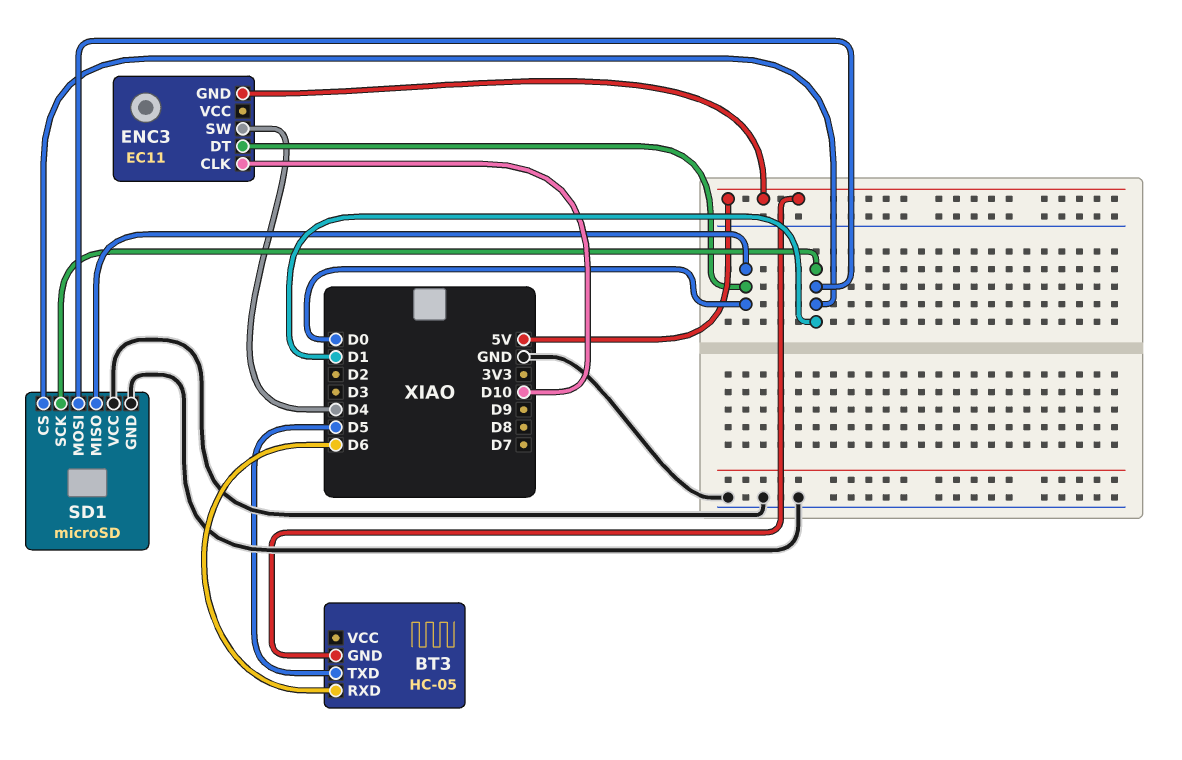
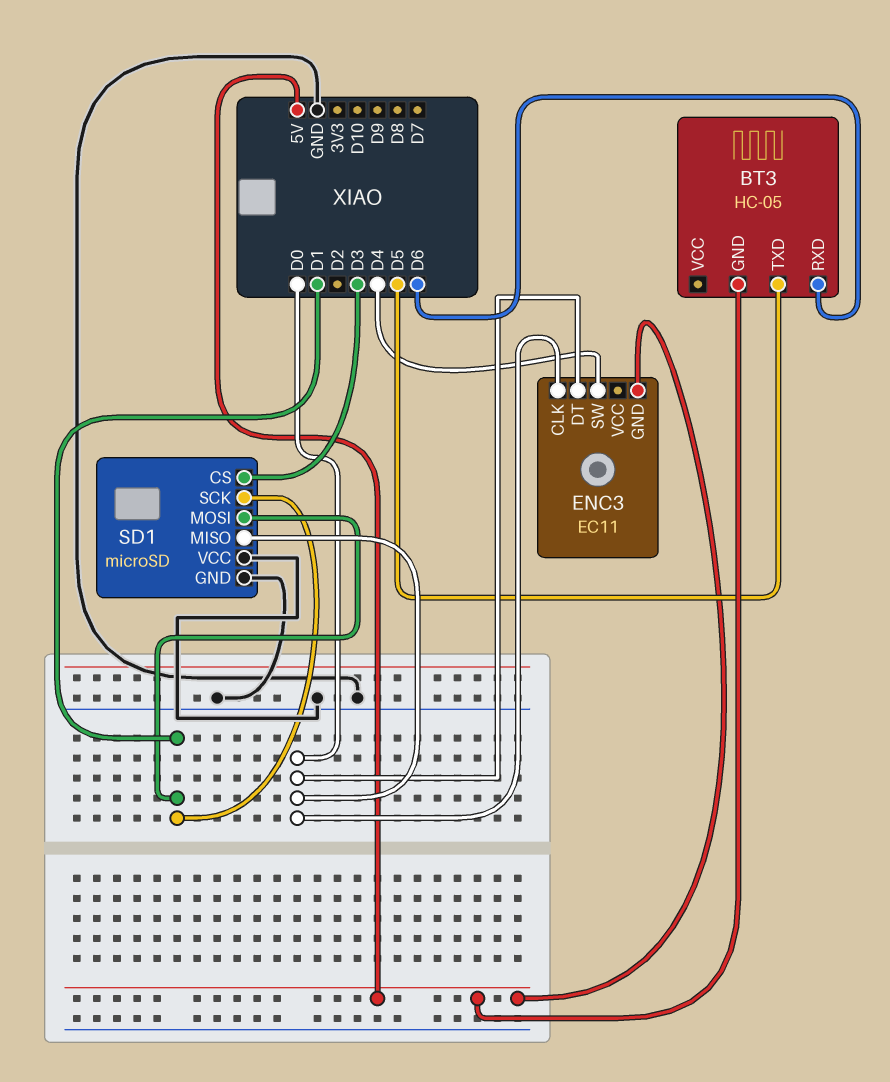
ENC3 pin CLK: D10 -> D0
SD1 pin CS: D1 -> D3

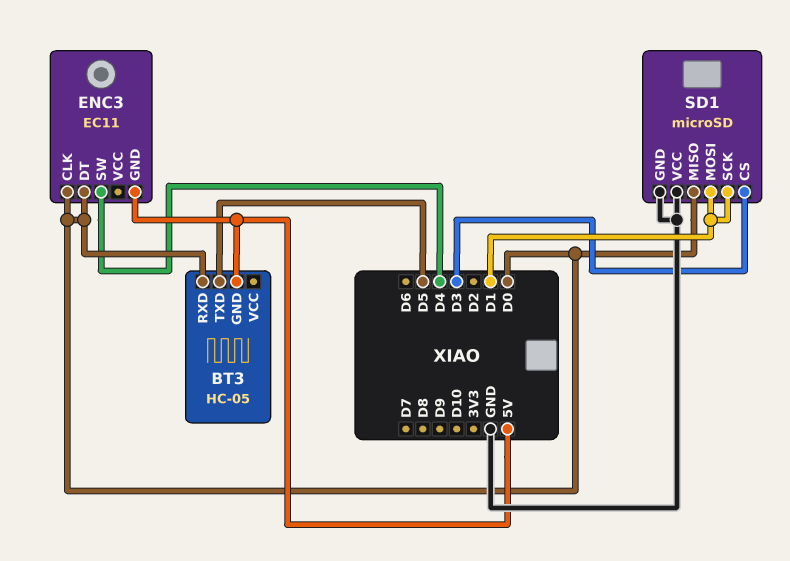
BT3 pin RXD: D6 -> D0

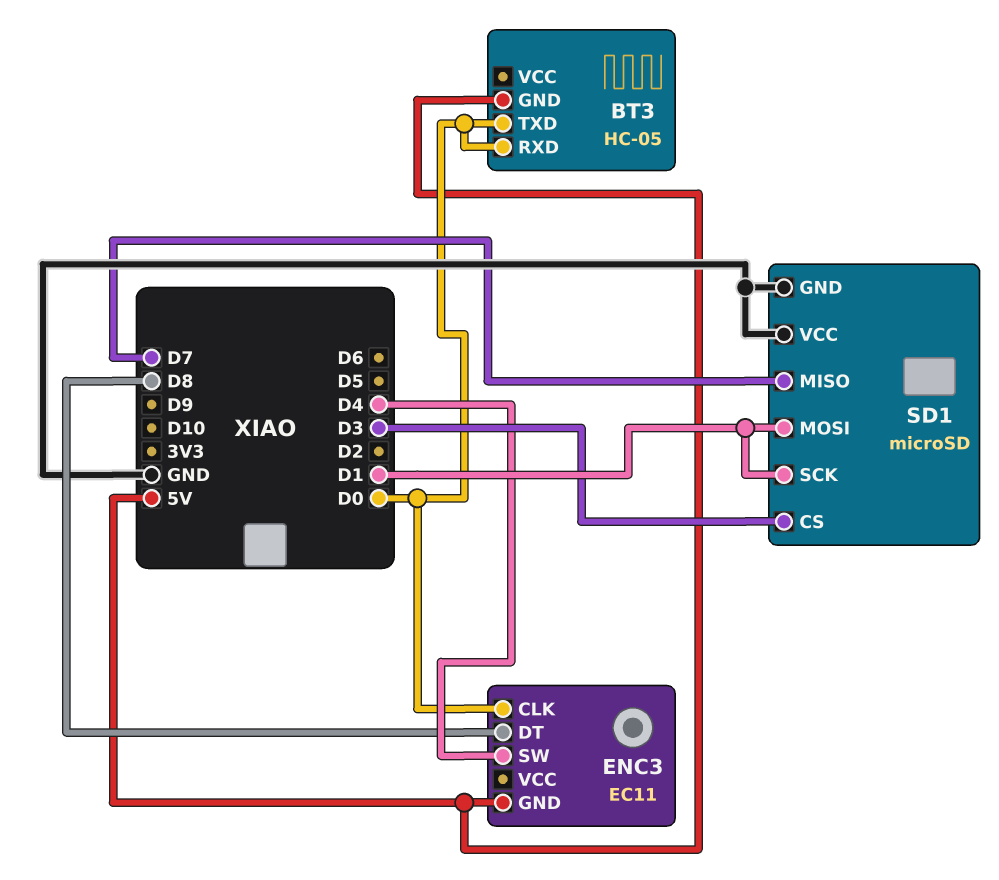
BT3 pin TXD: D5 -> D0
ENC3 pin DT: D0 -> D8
SD1 pin MISO: D0 -> D7

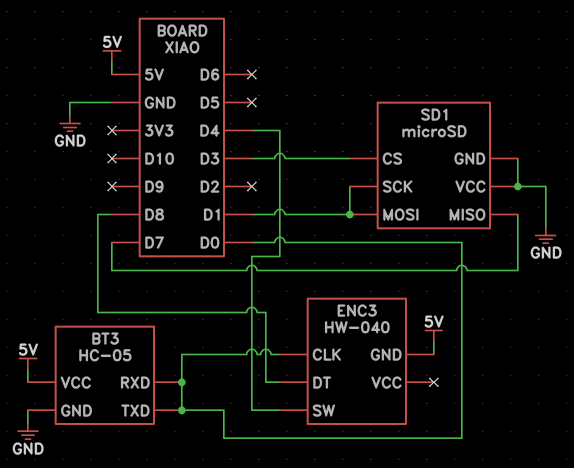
BT3 pin GND: 5V -> GND
BT3 pin VCC: none -> 5V
ENC3: EC11 -> HW-040

